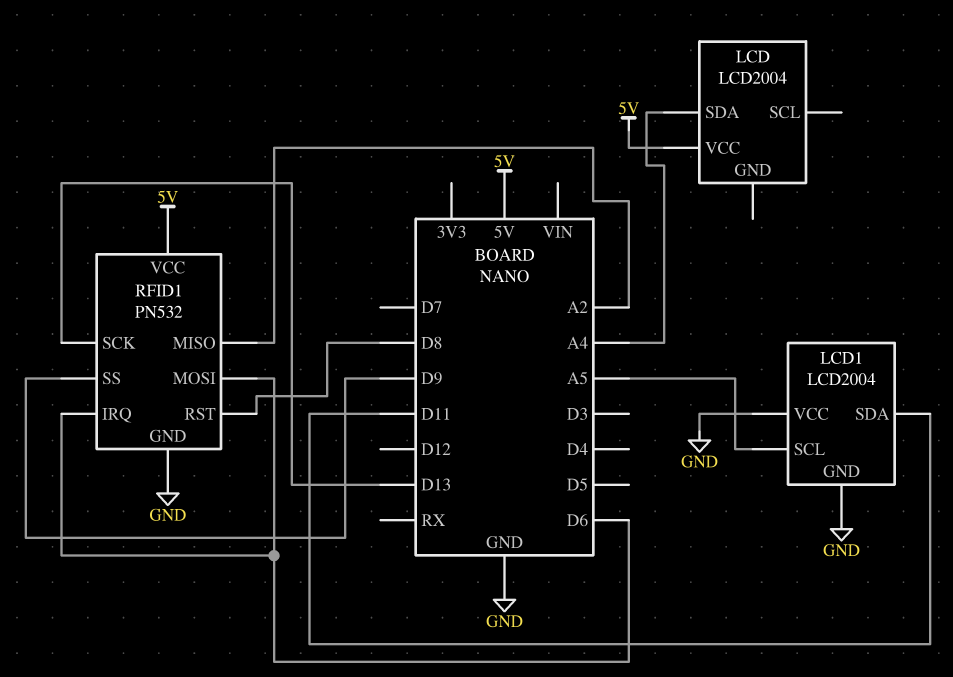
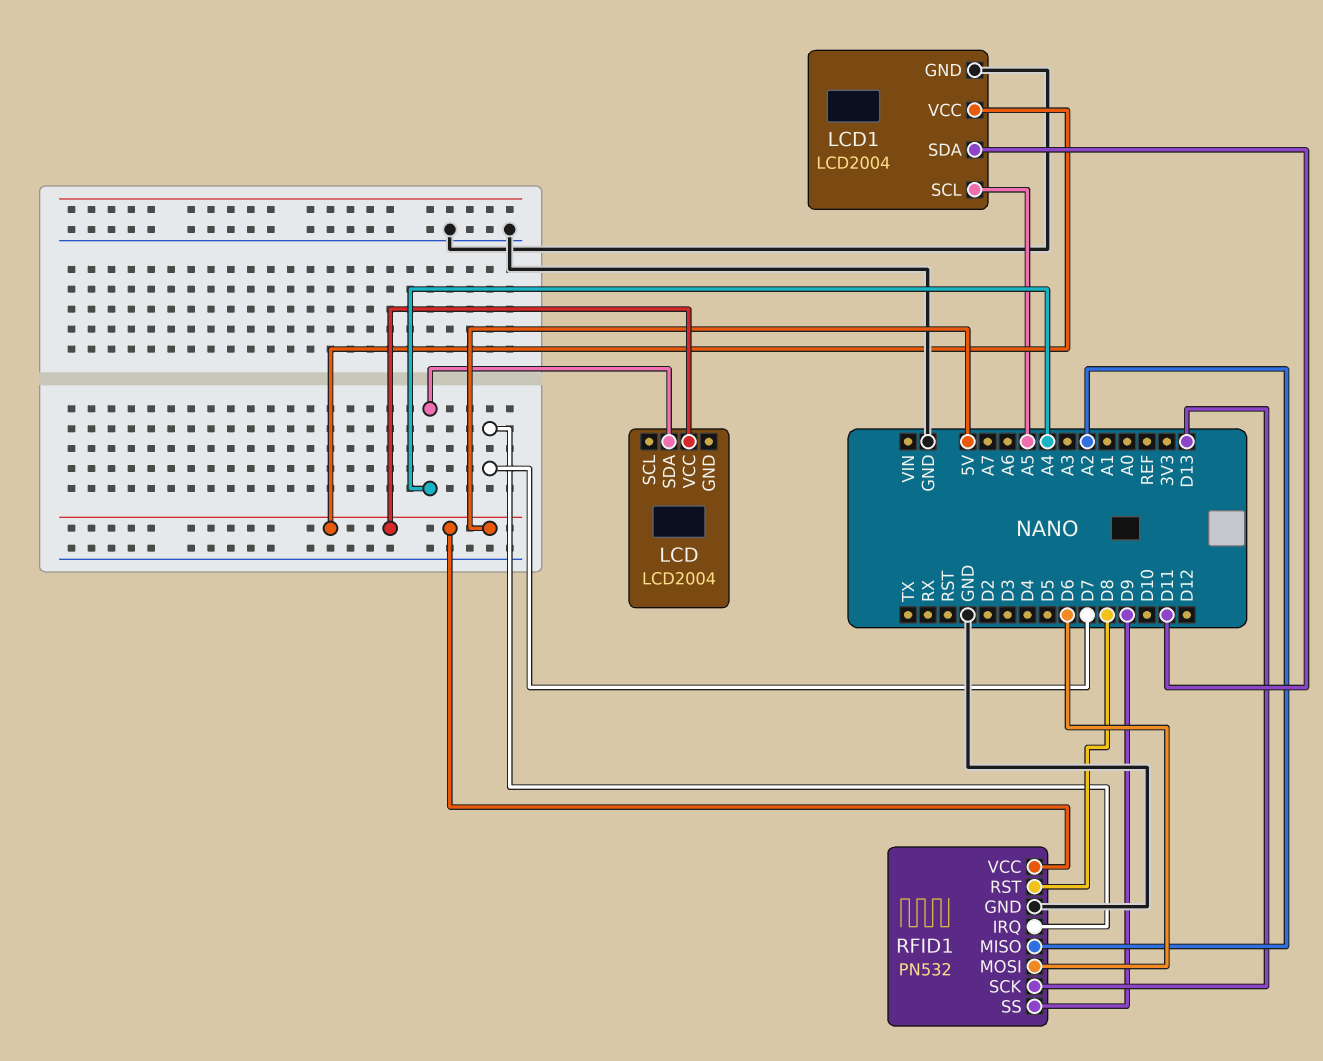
LCD1 pin VCC: GND -> 5V
RFID1 pin IRQ: D6 -> D7

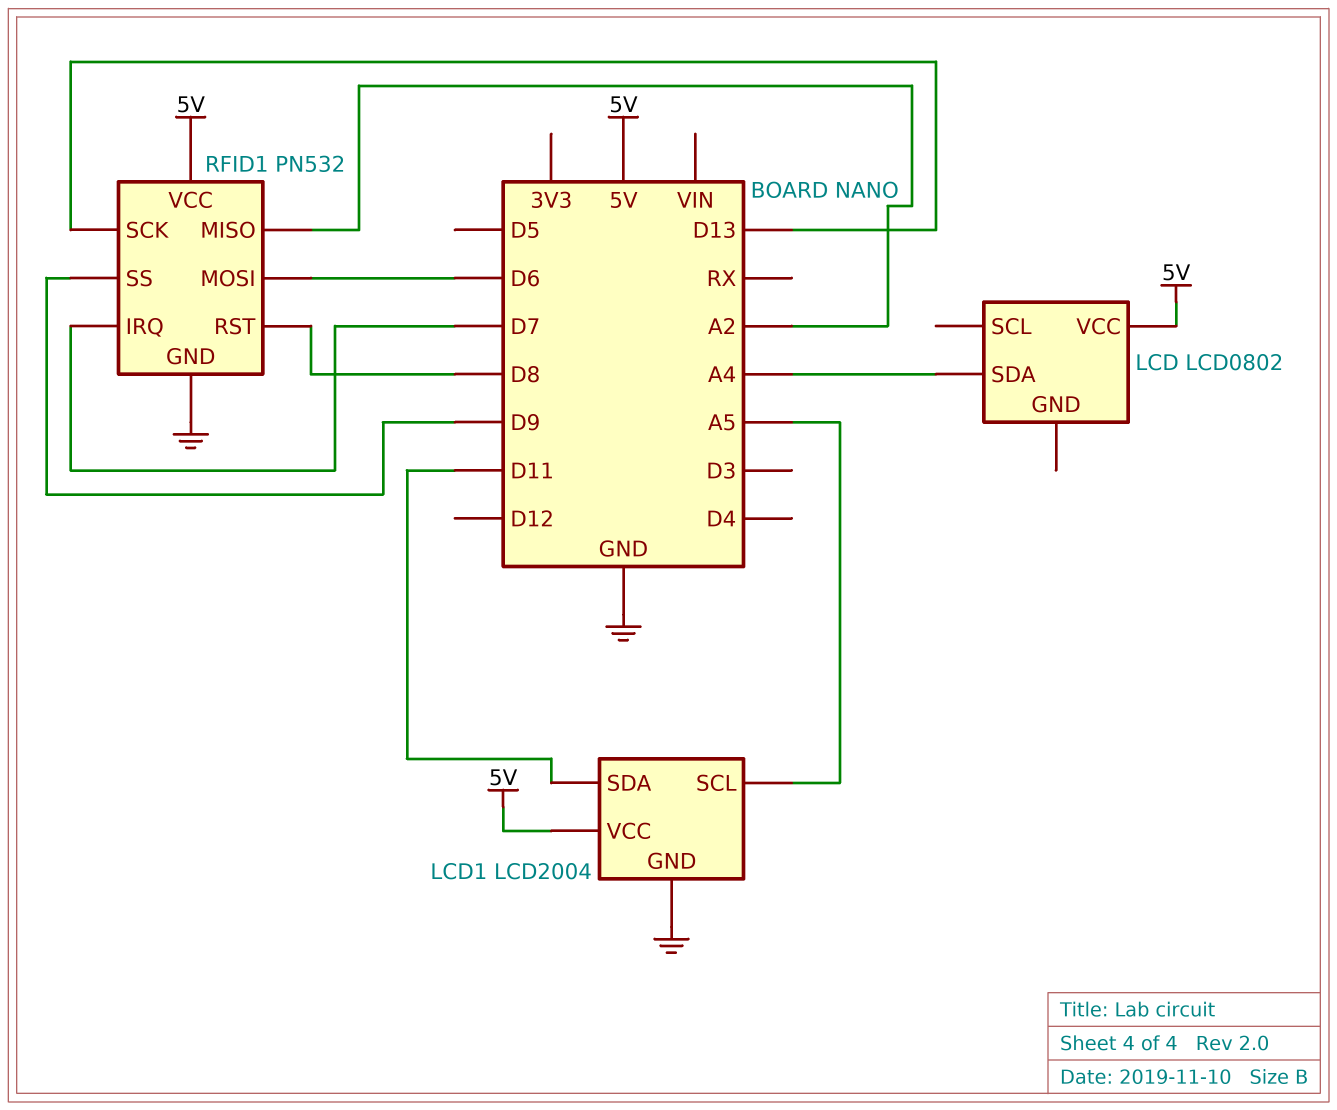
LCD: LCD2004 -> LCD0802

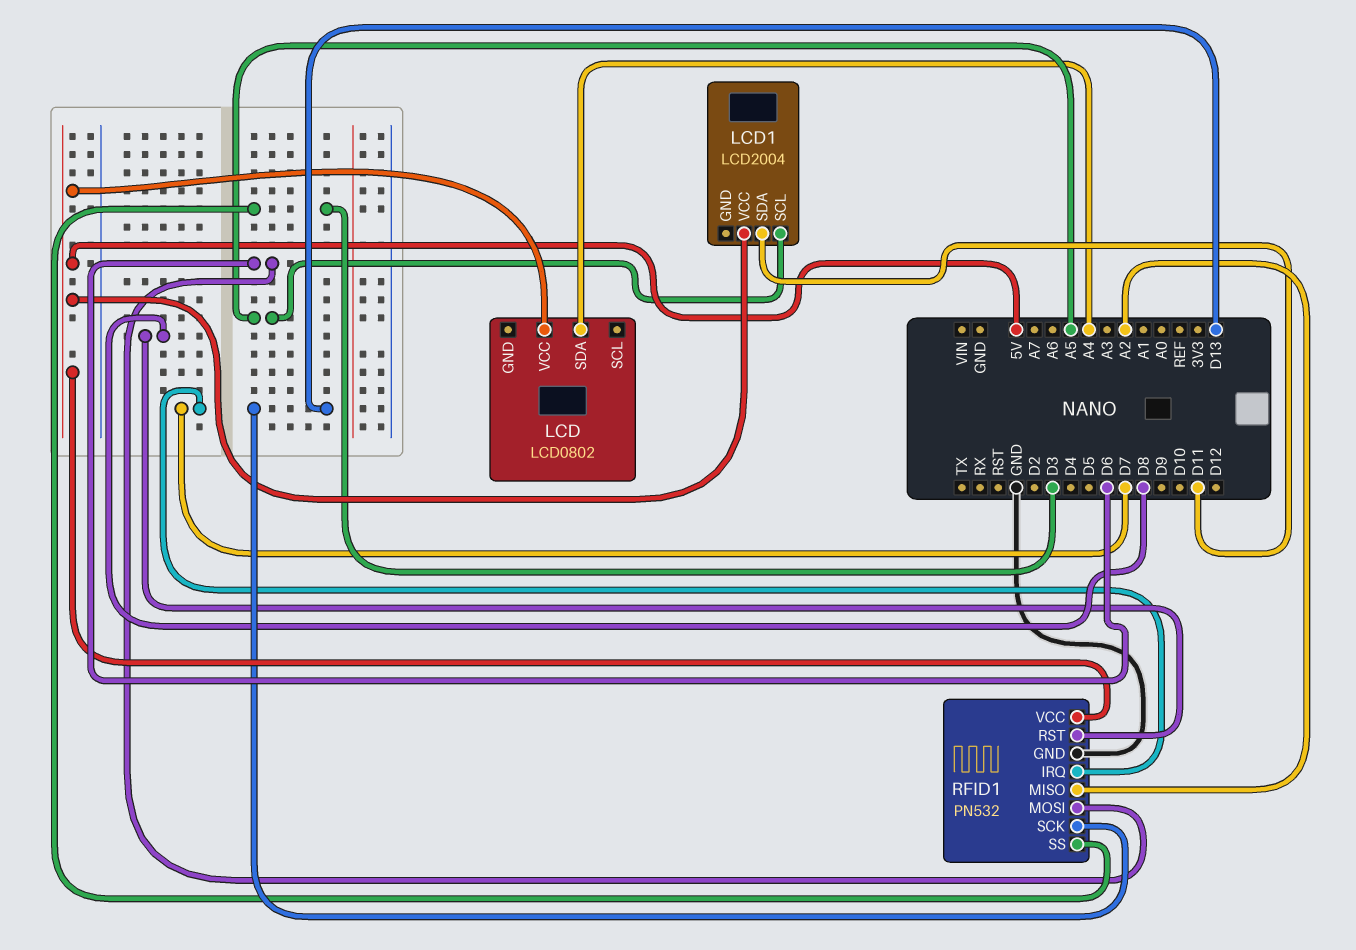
LCD1 pin GND: GND -> none
RFID1 pin SS: D9 -> D3

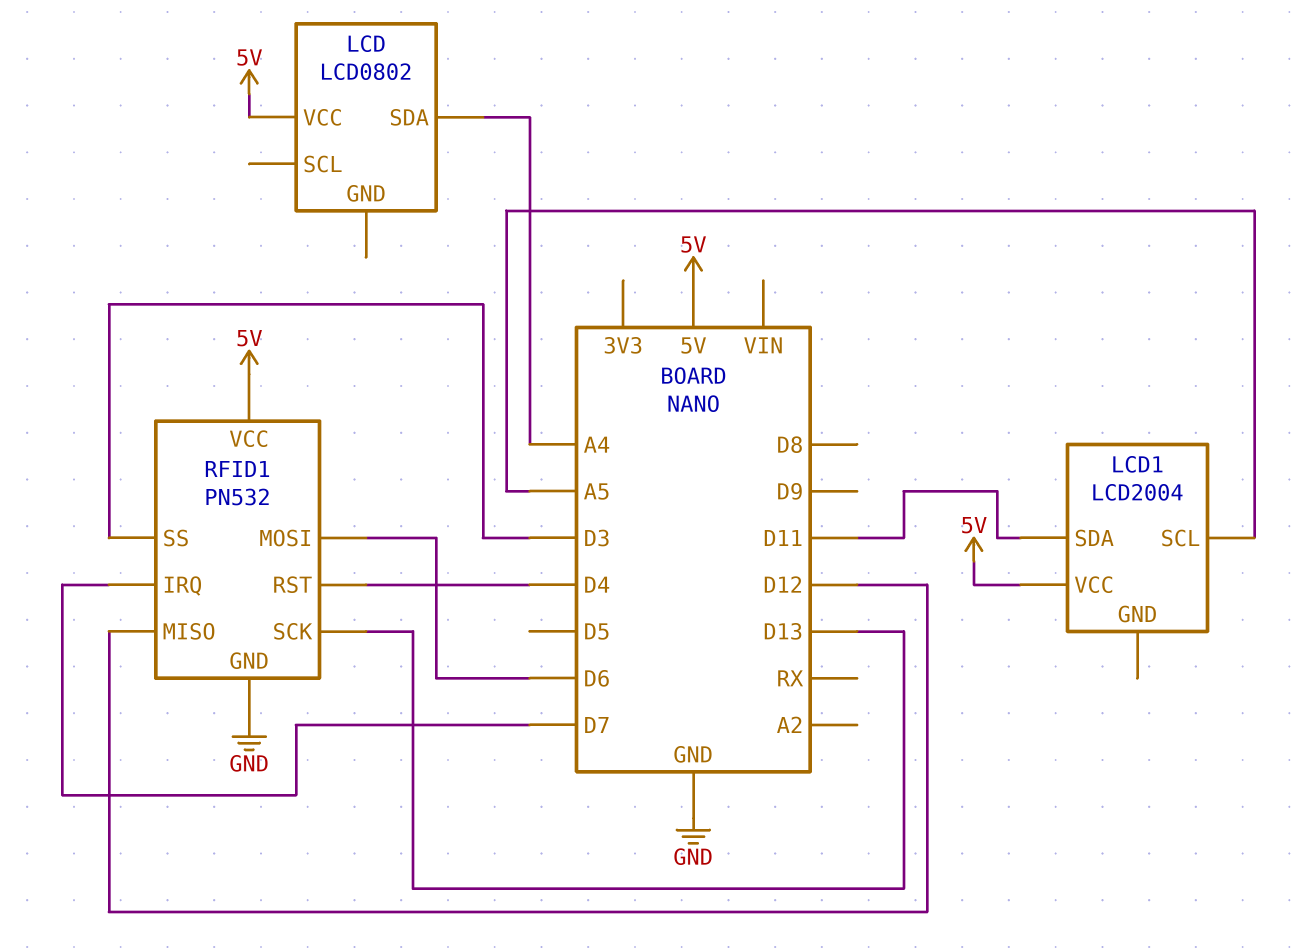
RFID1 pin MISO: A2 -> D12
RFID1 pin RST: D8 -> D4

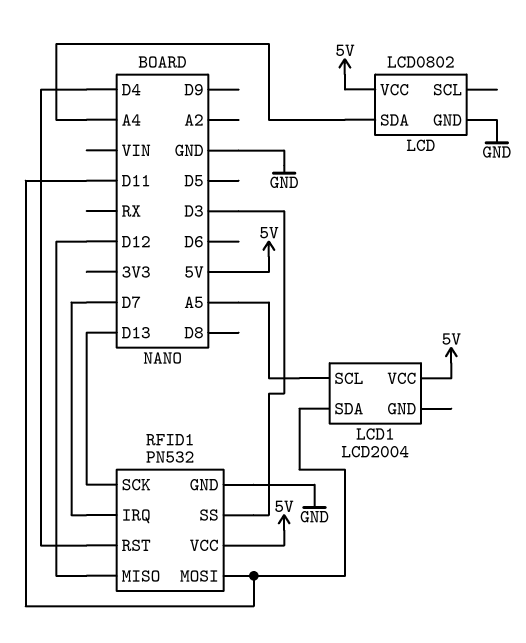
LCD pin GND: none -> GND
RFID1 pin MOSI: D6 -> D11

